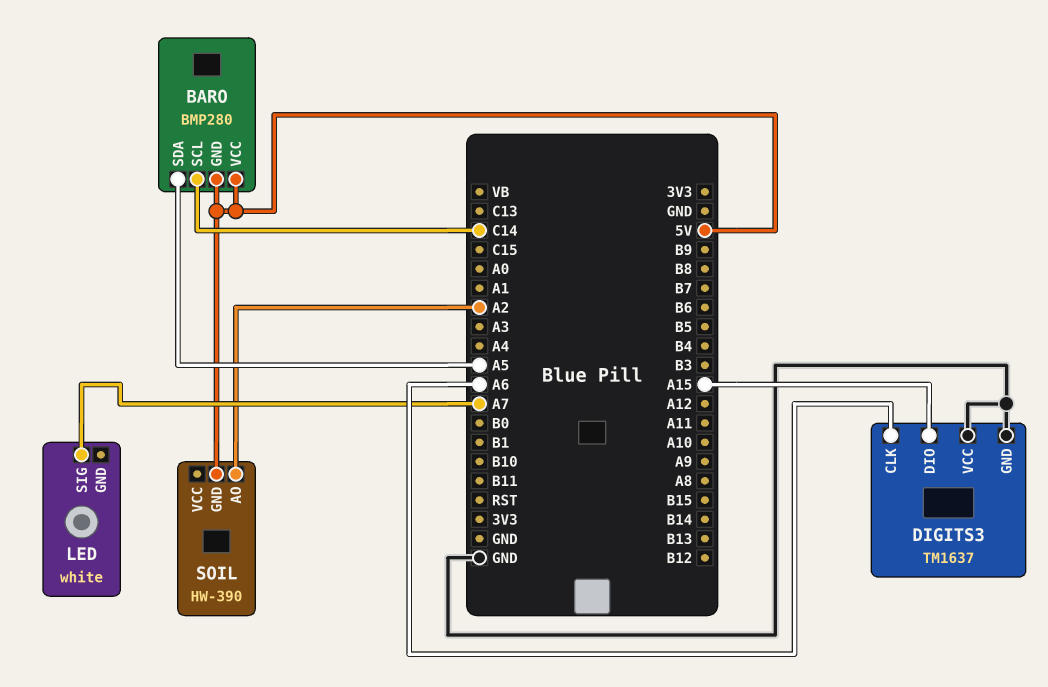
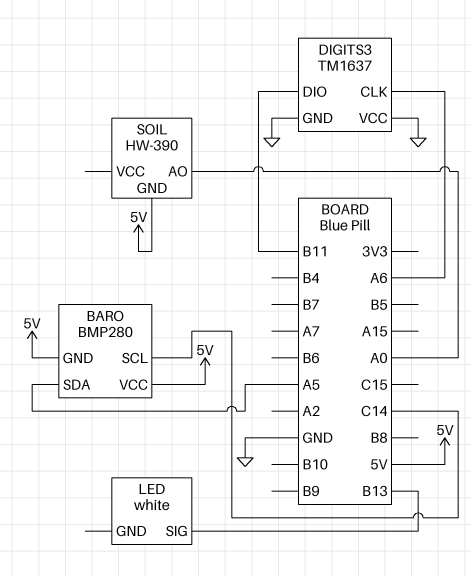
DIGITS3 pin DIO: A15 -> B11
LED pin SIG: A7 -> B13
SOIL pin AO: A2 -> A0

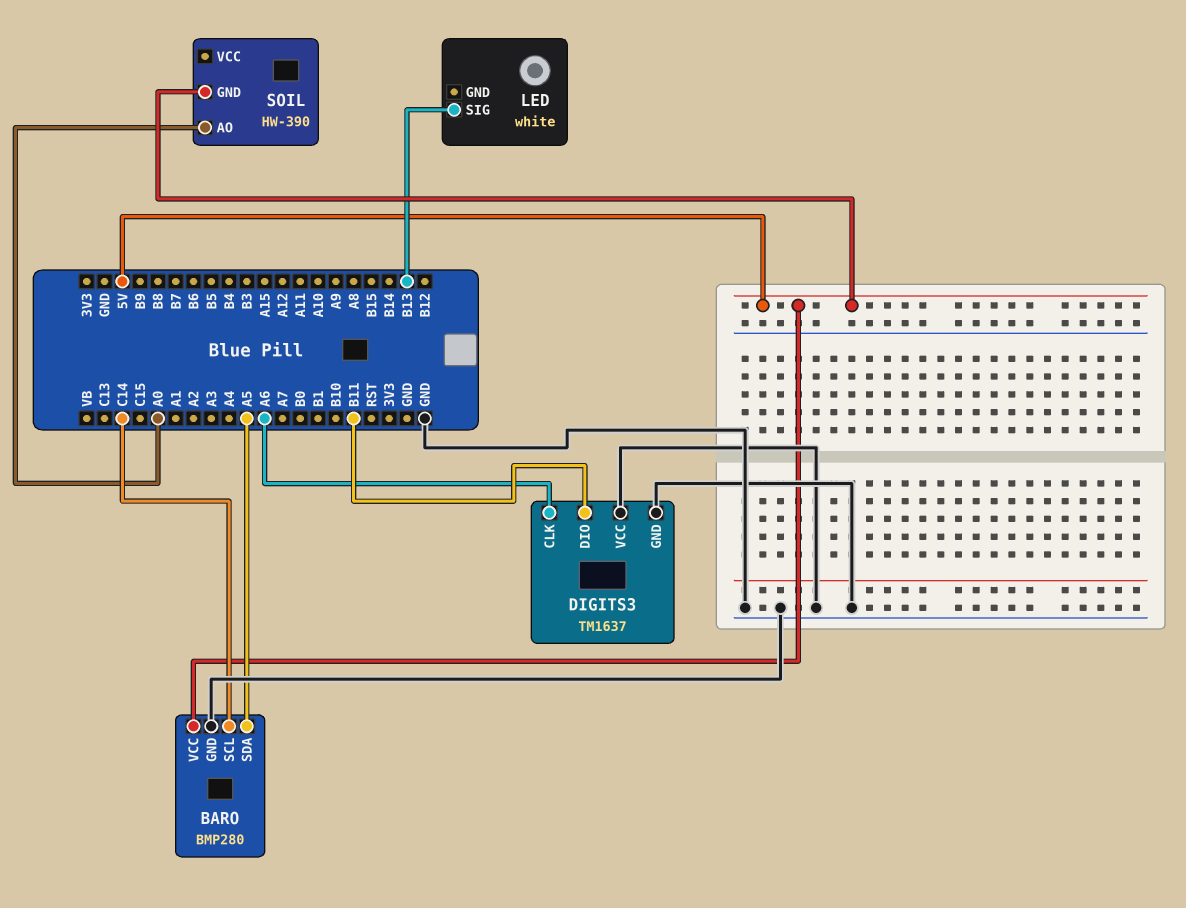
BARO pin GND: 5V -> GND

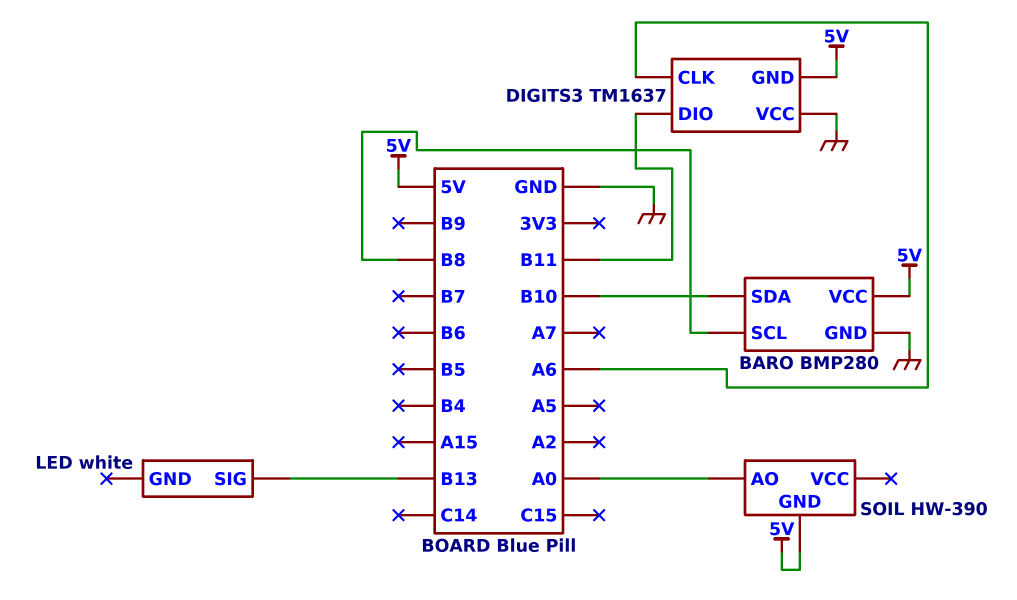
BARO pin SCL: C14 -> B8
BARO pin SDA: A5 -> B10
DIGITS3 pin GND: GND -> 5V

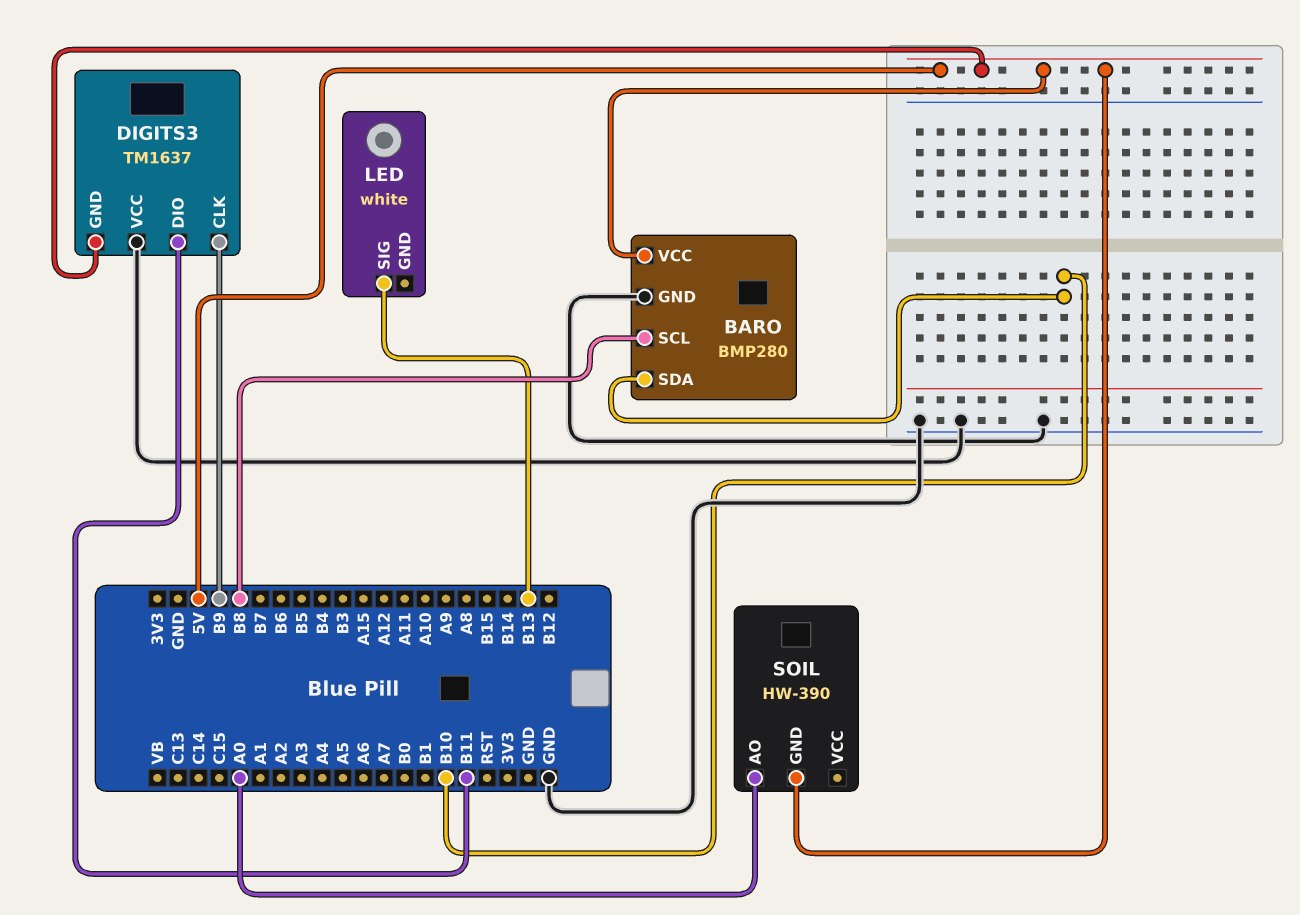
DIGITS3 pin CLK: A6 -> B9

